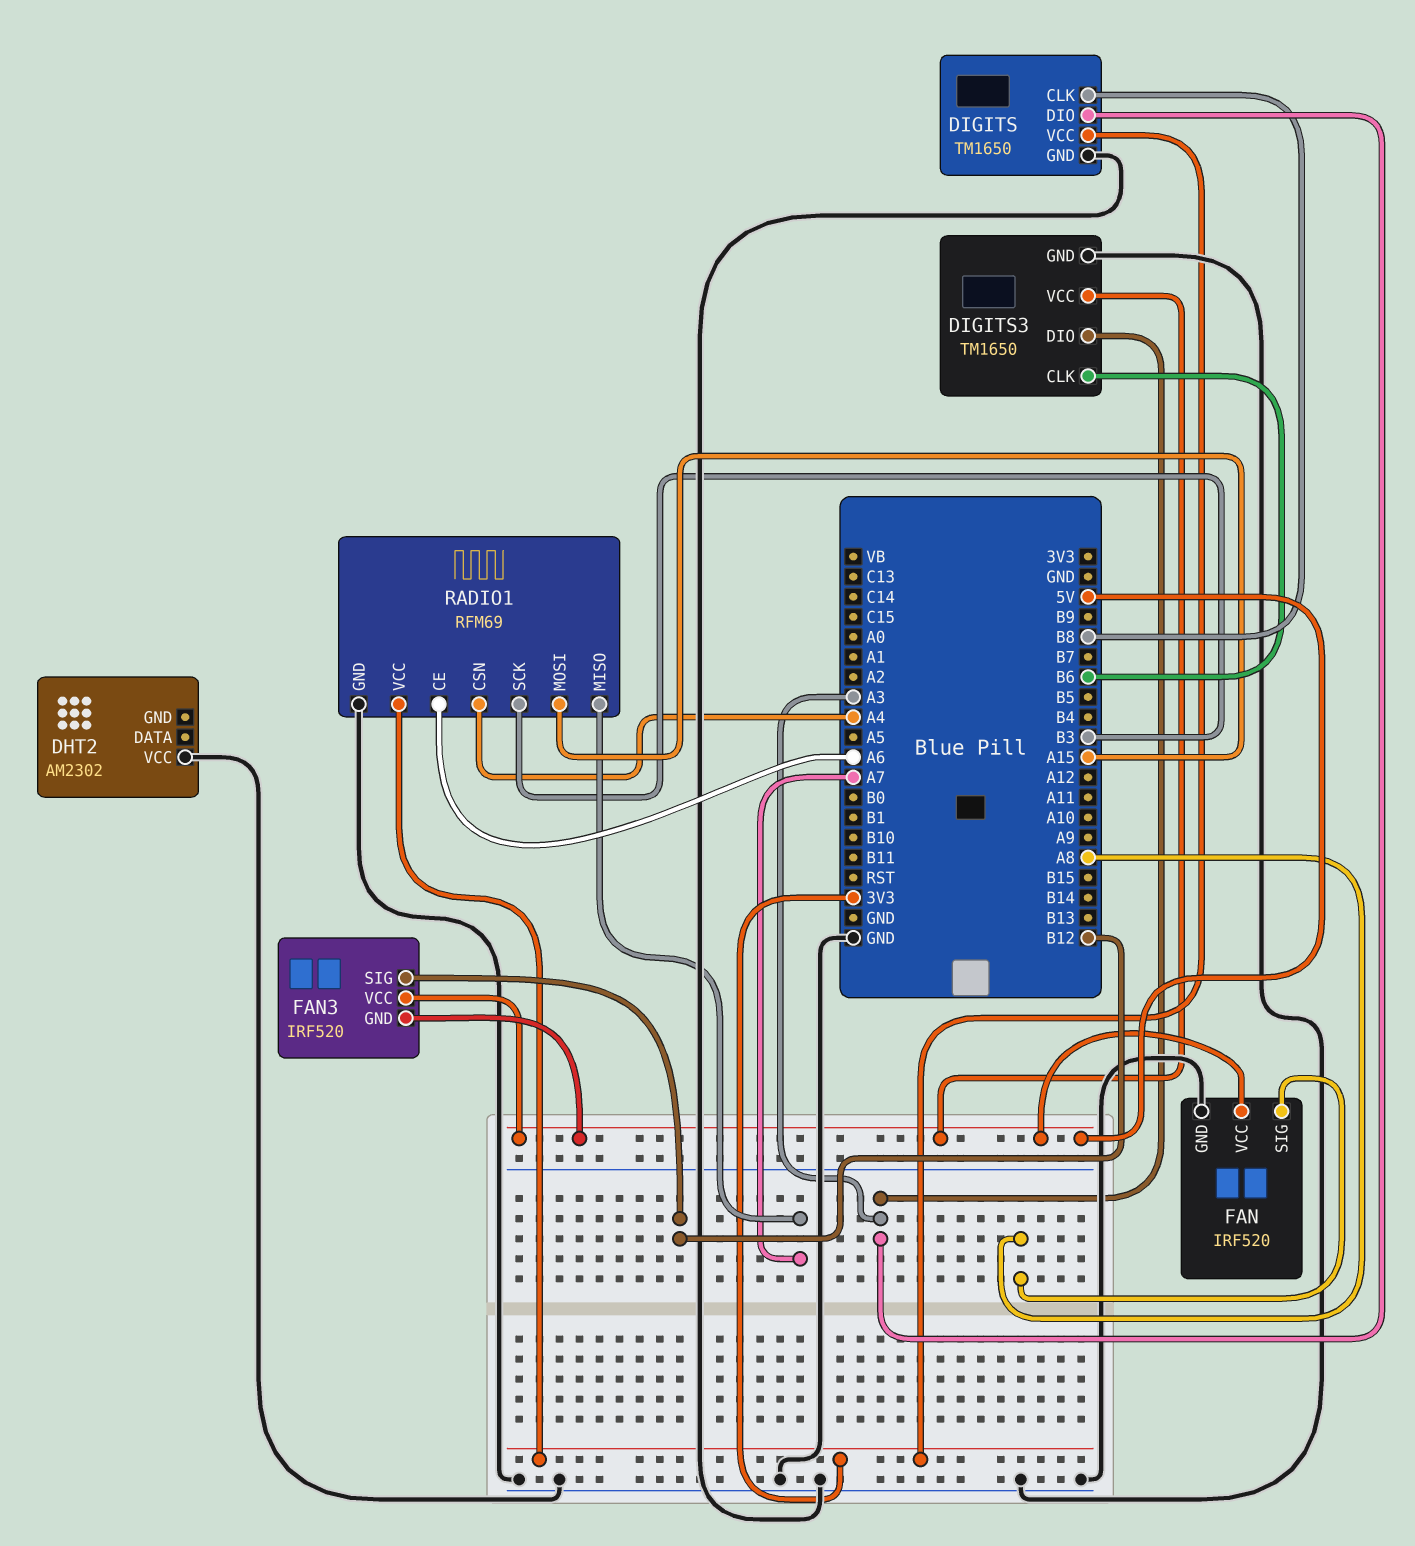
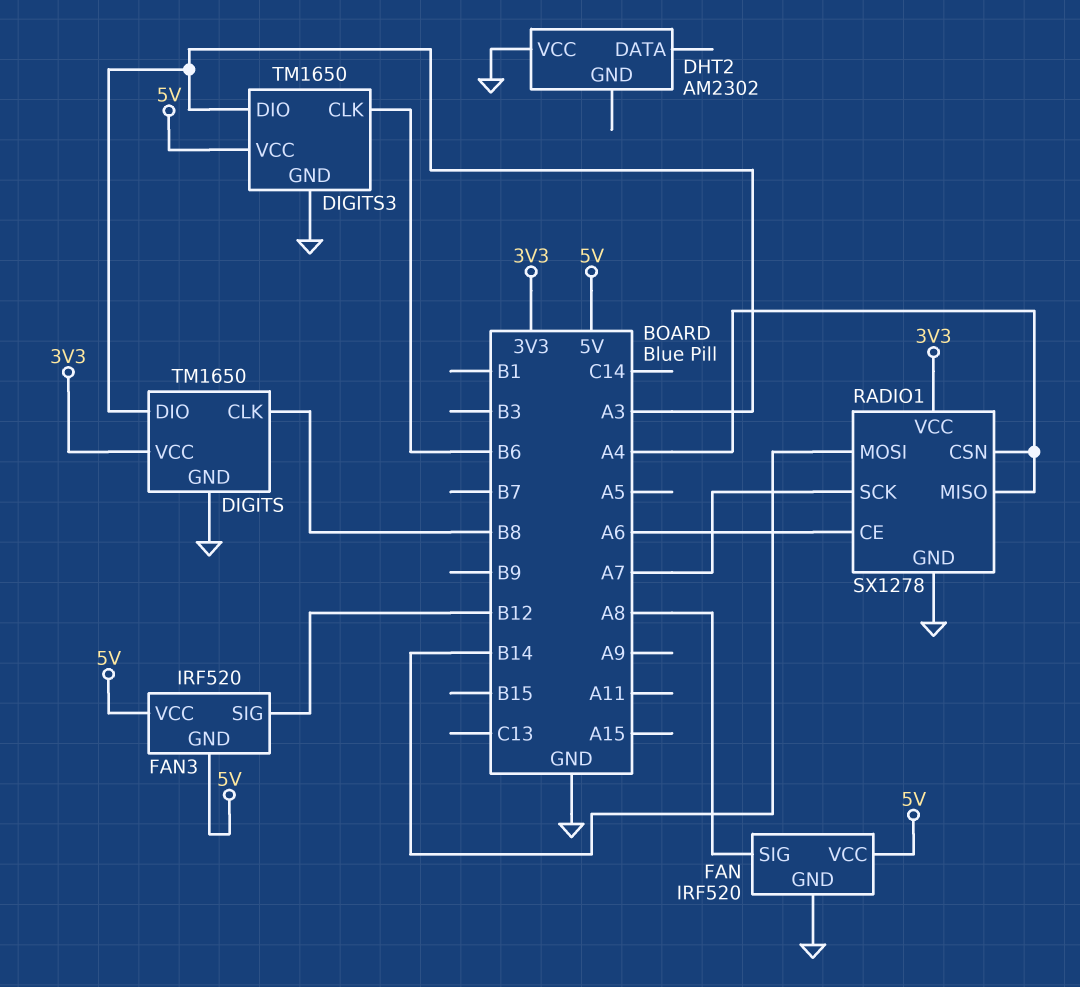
RADIO1: RFM69 -> SX1278
RADIO1 pin MISO: A7 -> A4
RADIO1 pin MOSI: A15 -> B14
RADIO1 pin SCK: B3 -> A7

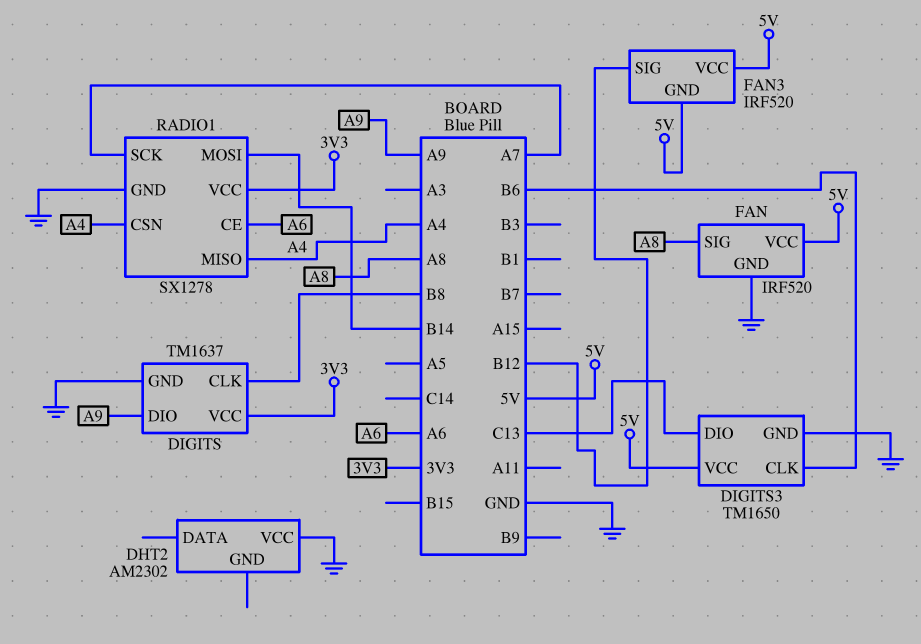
DIGITS: TM1650 -> TM1637
DIGITS pin DIO: A3 -> A9
DIGITS3 pin DIO: A3 -> C13

